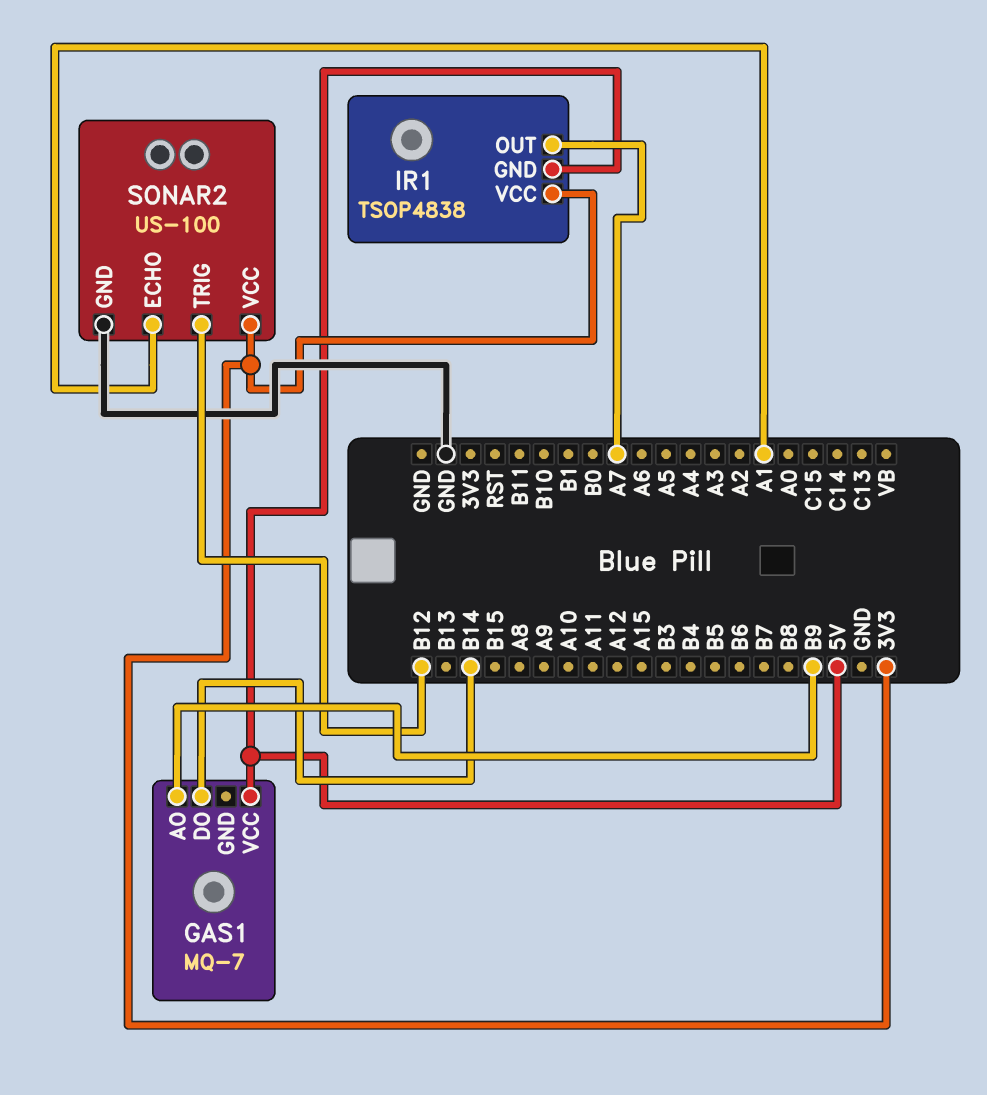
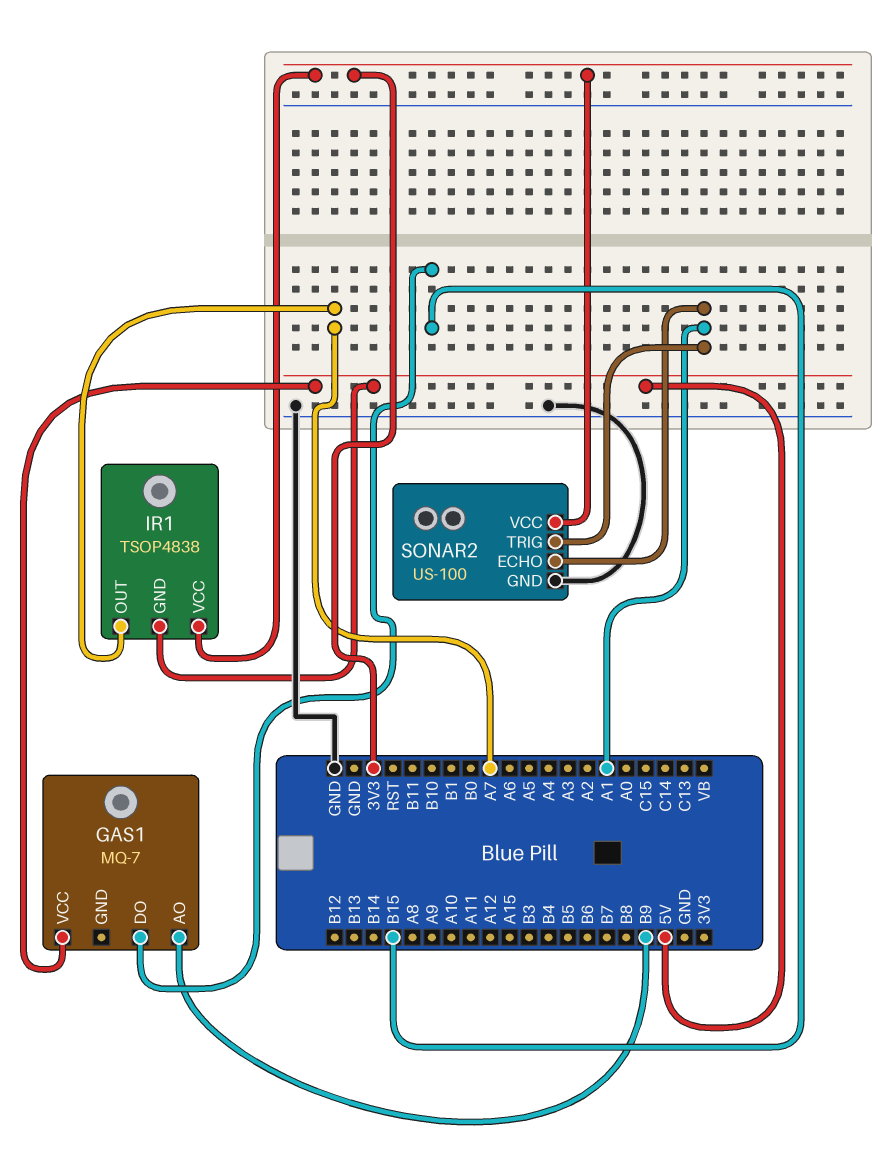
GAS1 pin DO: B14 -> B15
SONAR2 pin TRIG: B12 -> A1

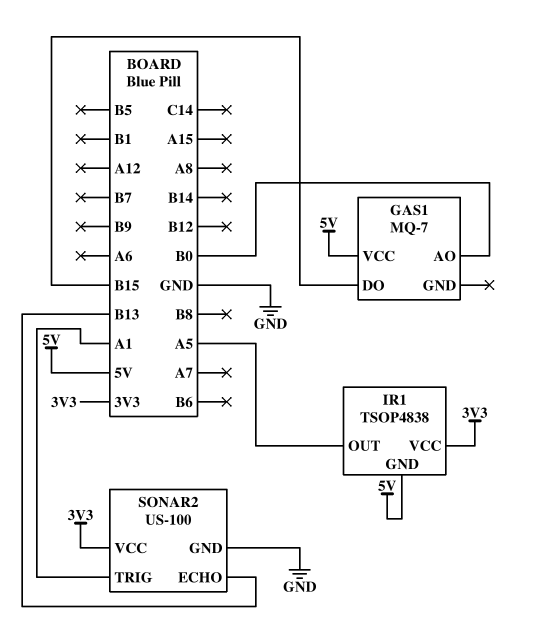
GAS1 pin AO: B9 -> B0
IR1 pin OUT: A7 -> A5
SONAR2 pin ECHO: A1 -> B13

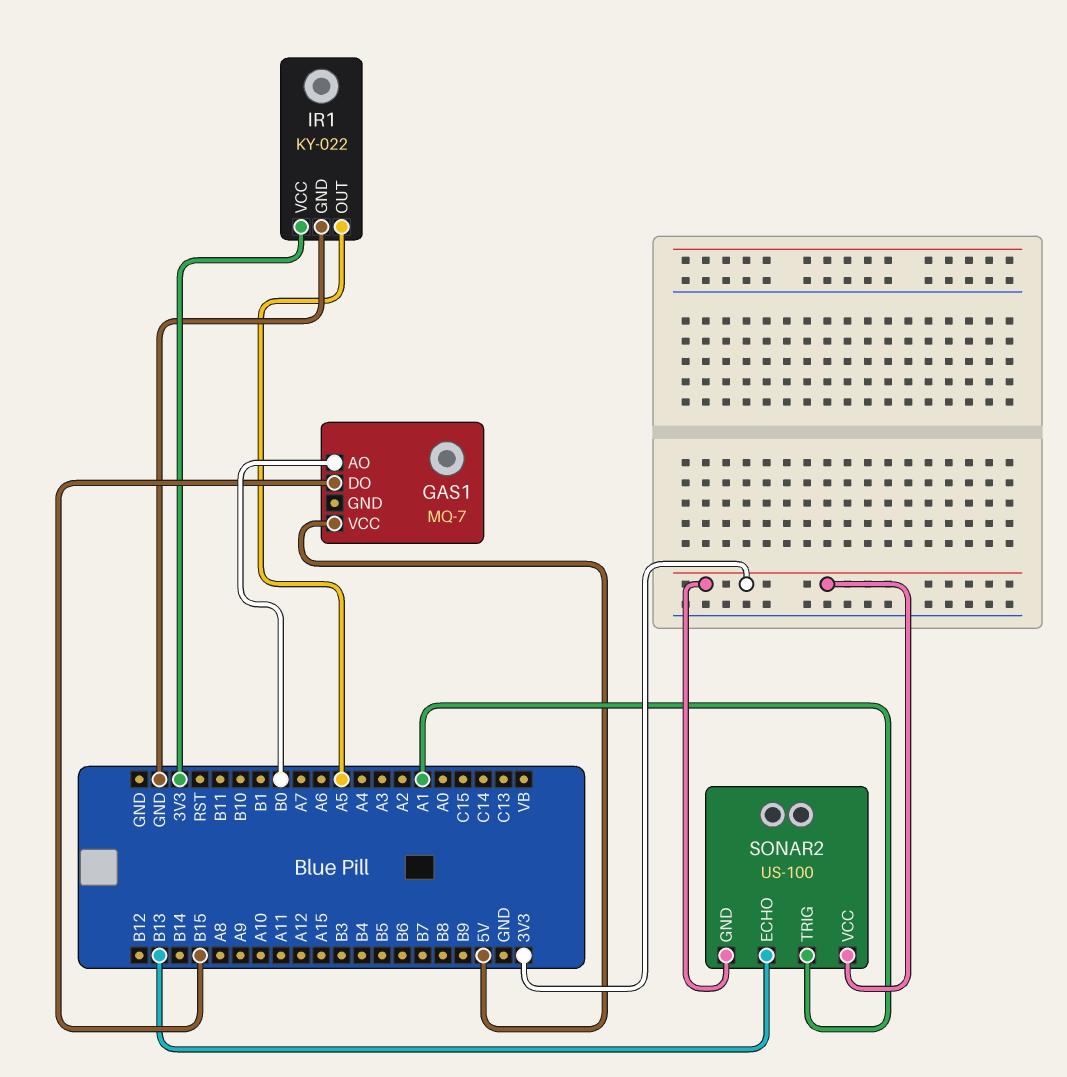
IR1: TSOP4838 -> KY-022
IR1 pin GND: 5V -> GND
SONAR2 pin GND: GND -> 3V3

